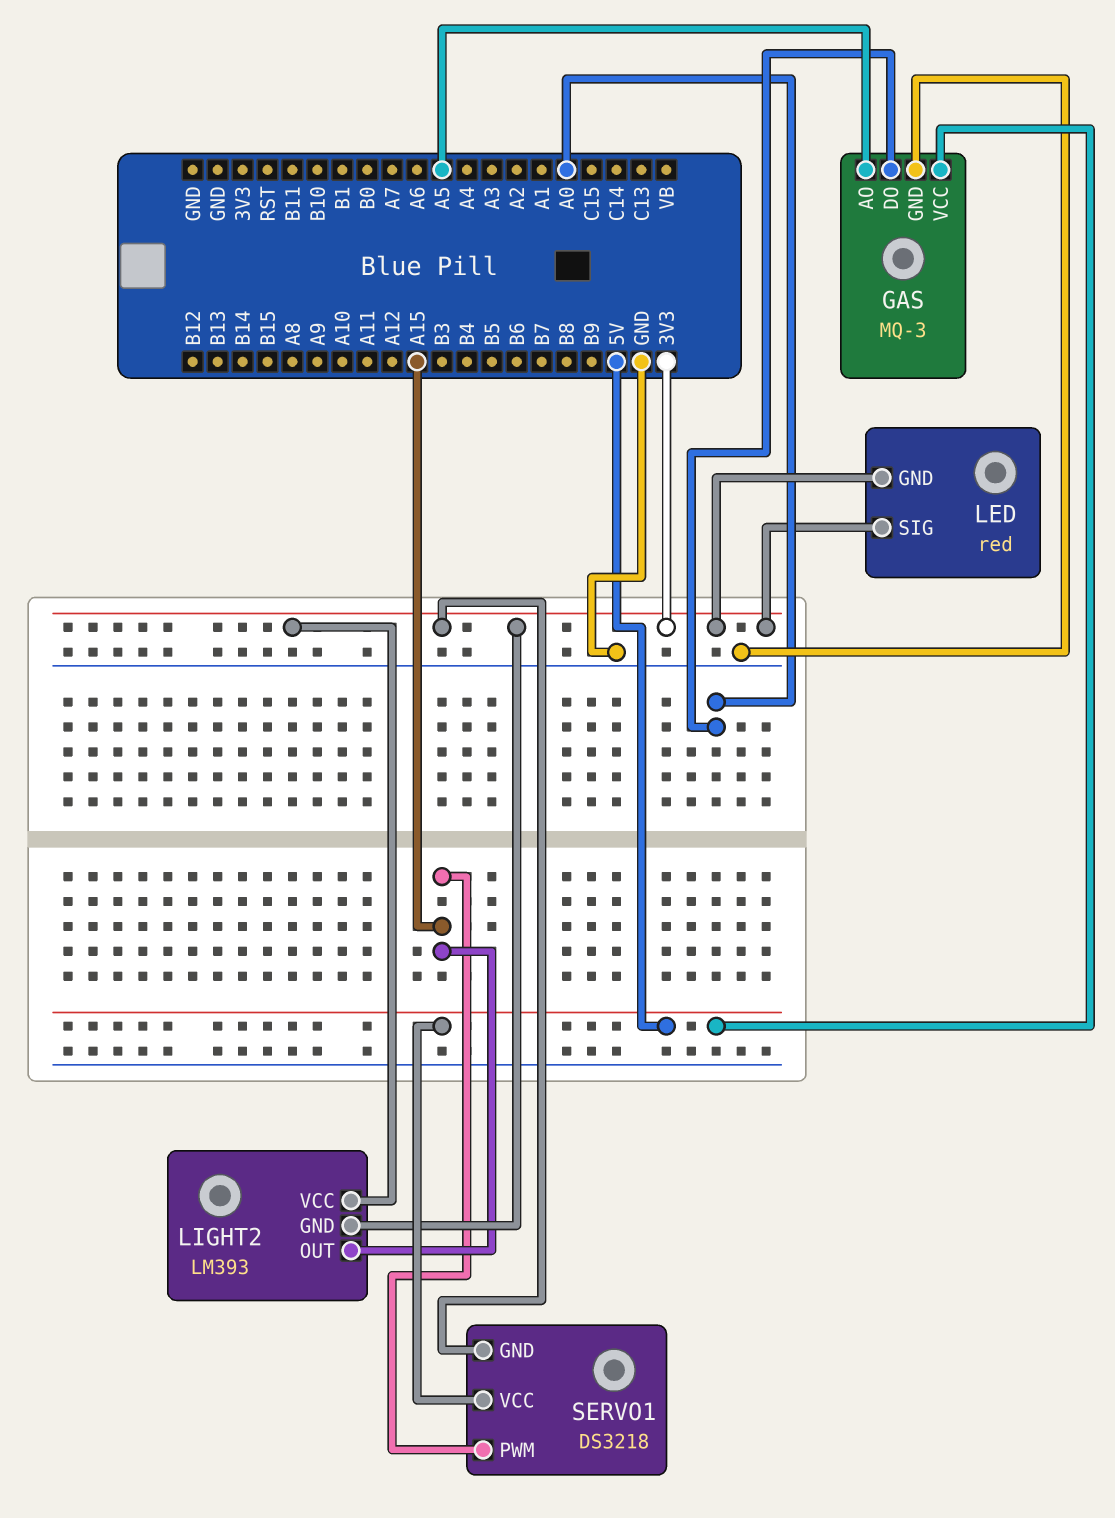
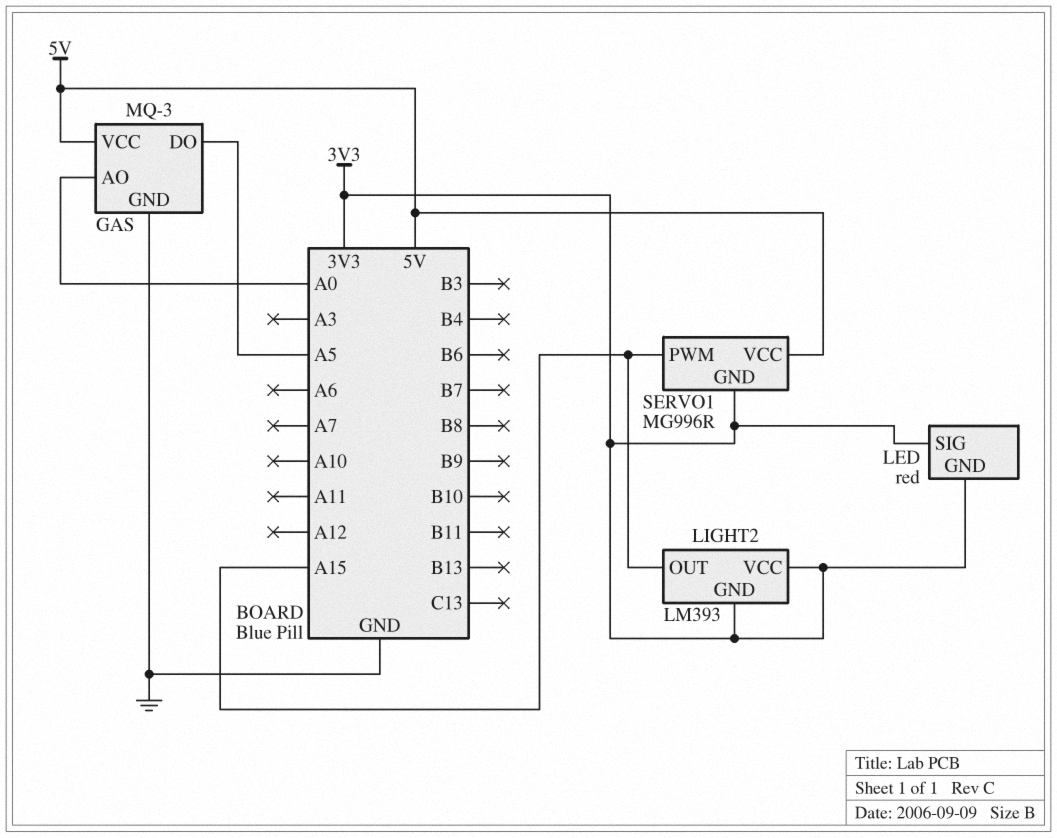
GAS pin AO: A5 -> A0
GAS pin DO: A0 -> A5
SERVO1: DS3218 -> MG996R

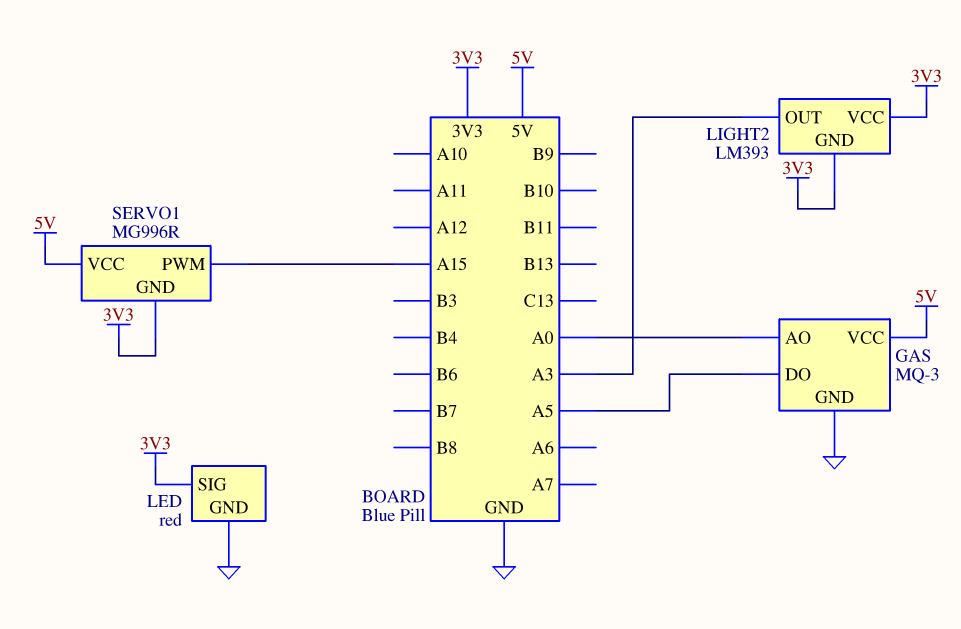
LED pin GND: 3V3 -> GND
LIGHT2 pin OUT: A15 -> A3

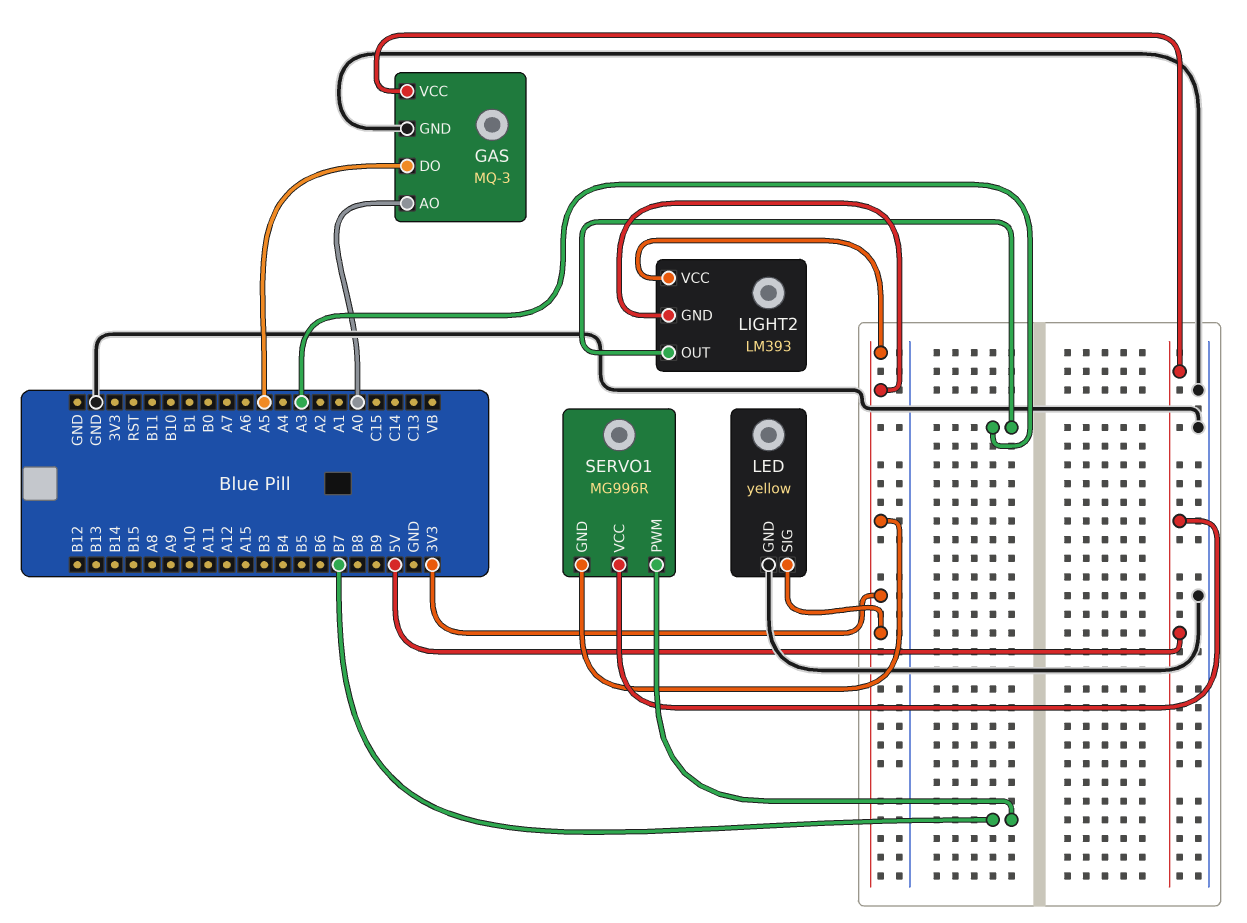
LED: red -> yellow
SERVO1 pin PWM: A15 -> B7

